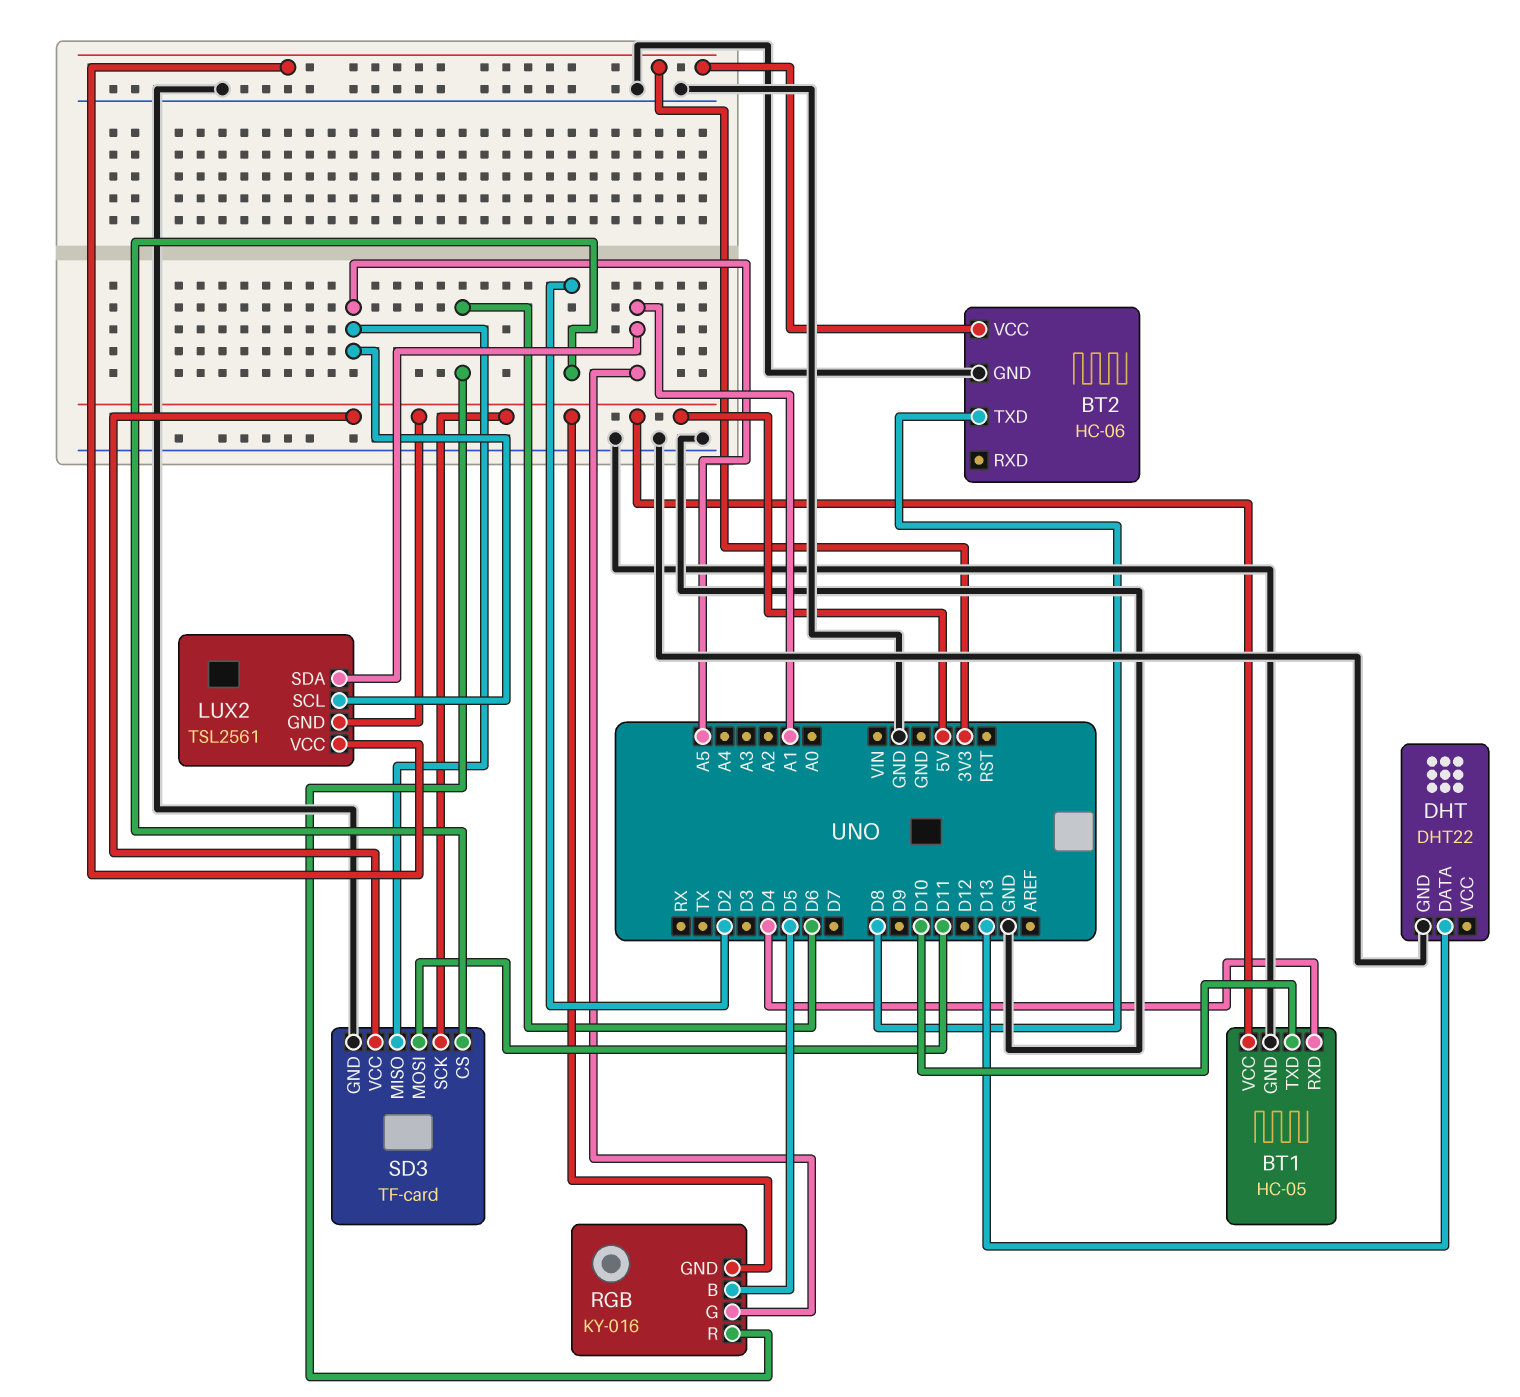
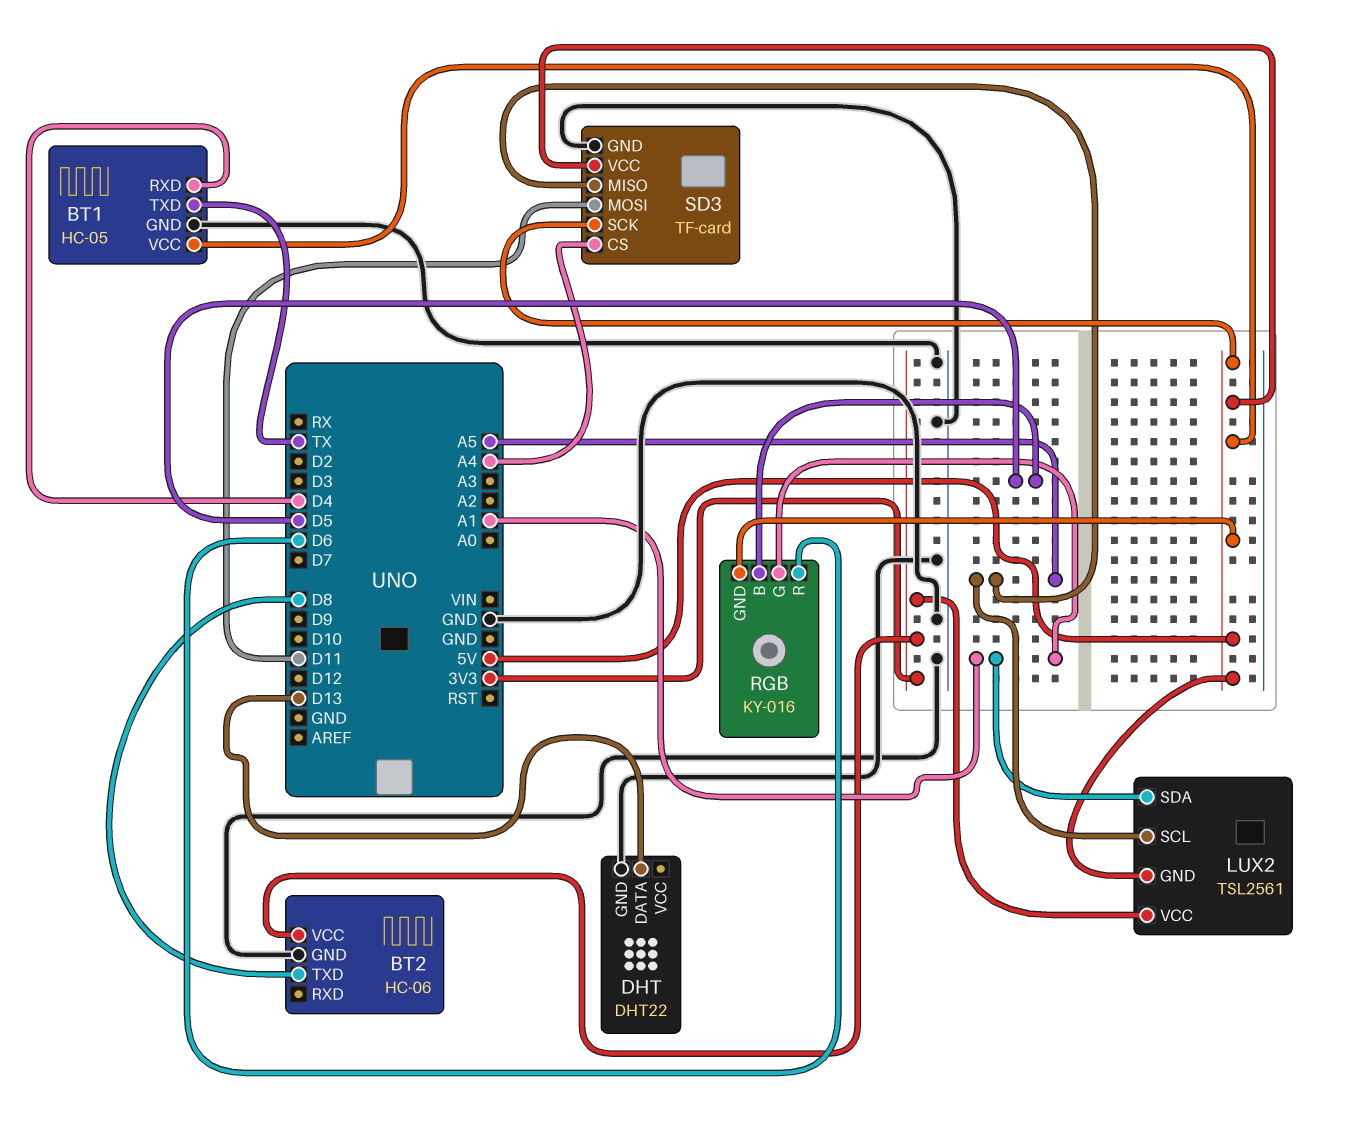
BT1 pin TXD: D10 -> TX
SD3 pin CS: D2 -> A4

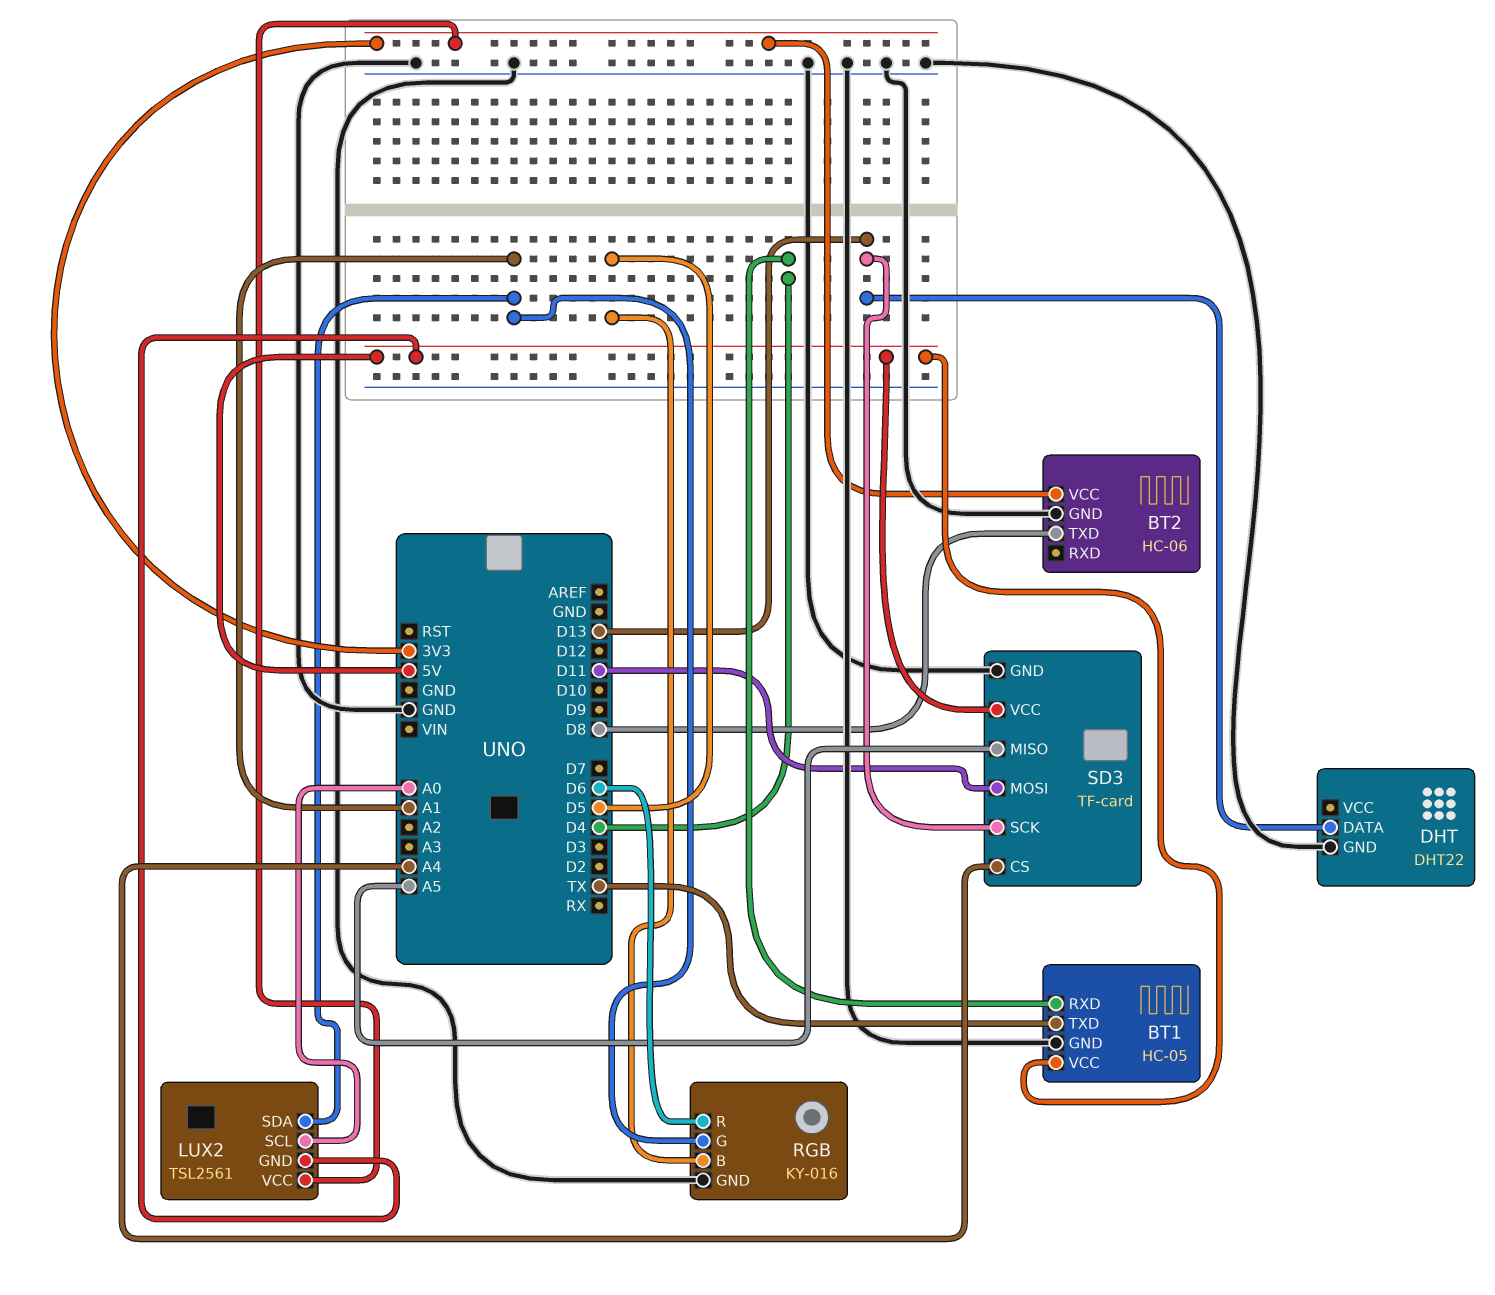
LUX2 pin SCL: A5 -> A0
RGB pin GND: 5V -> GND
SD3 pin SCK: 5V -> D13

